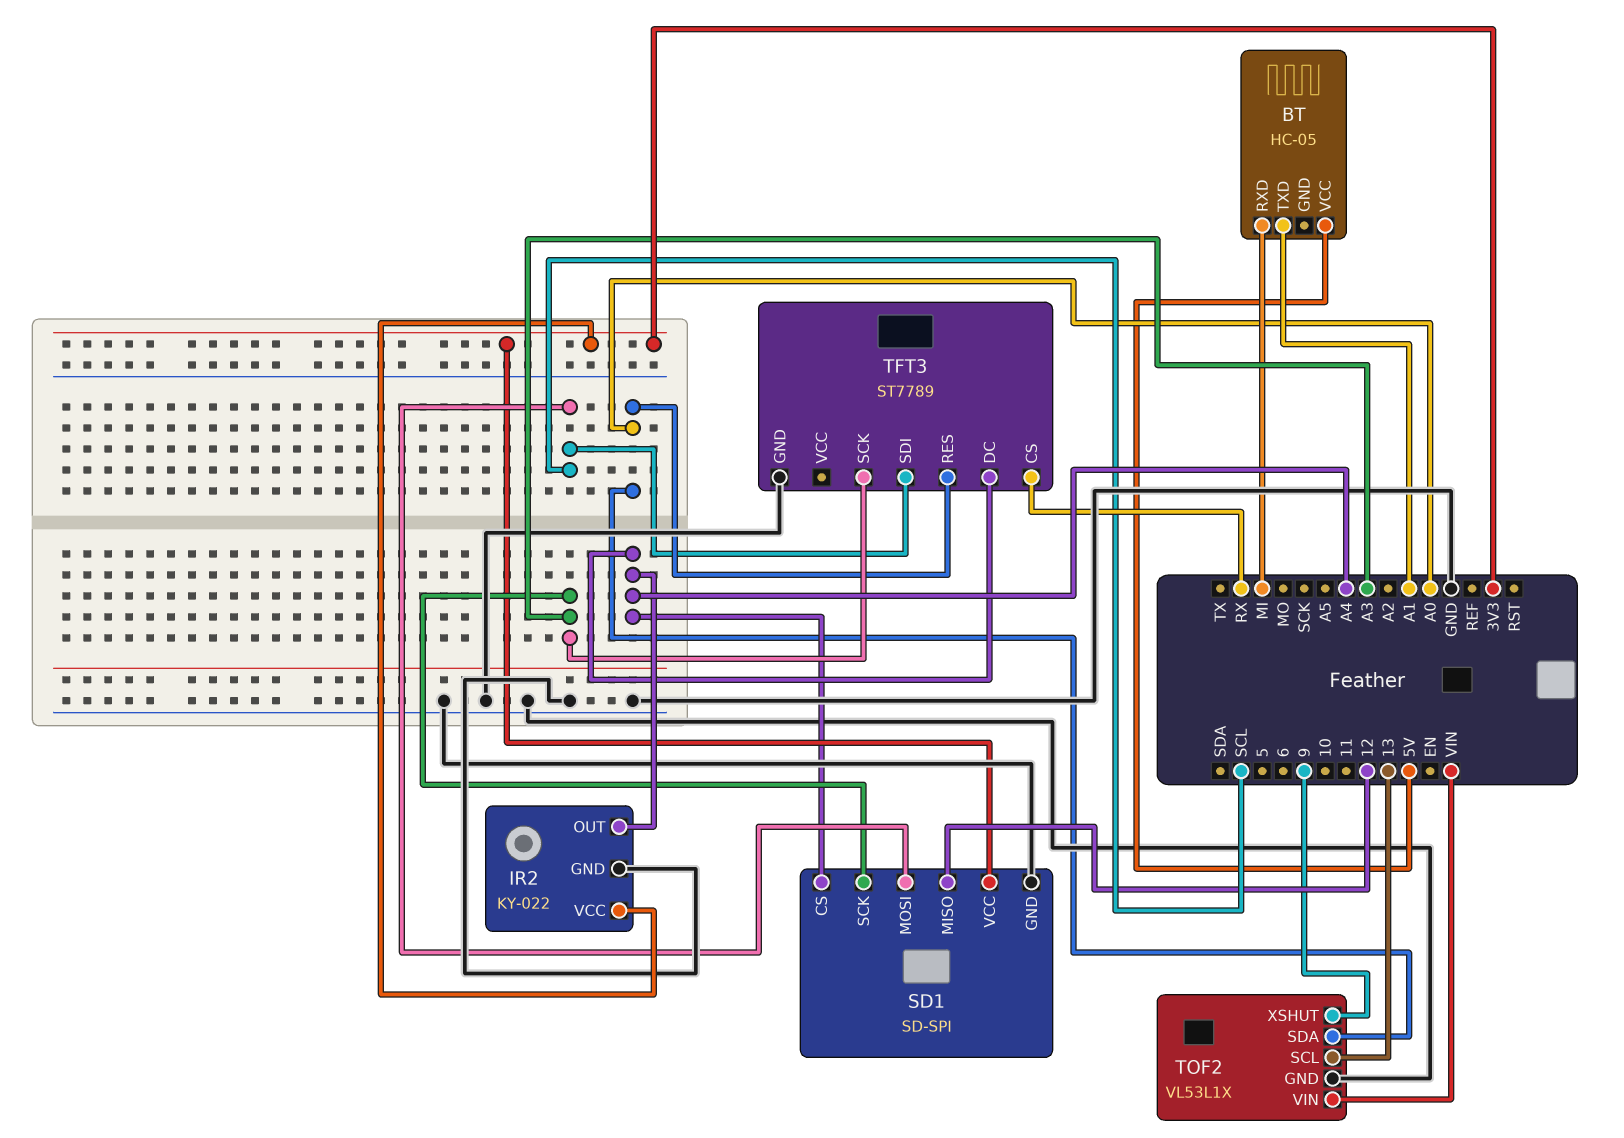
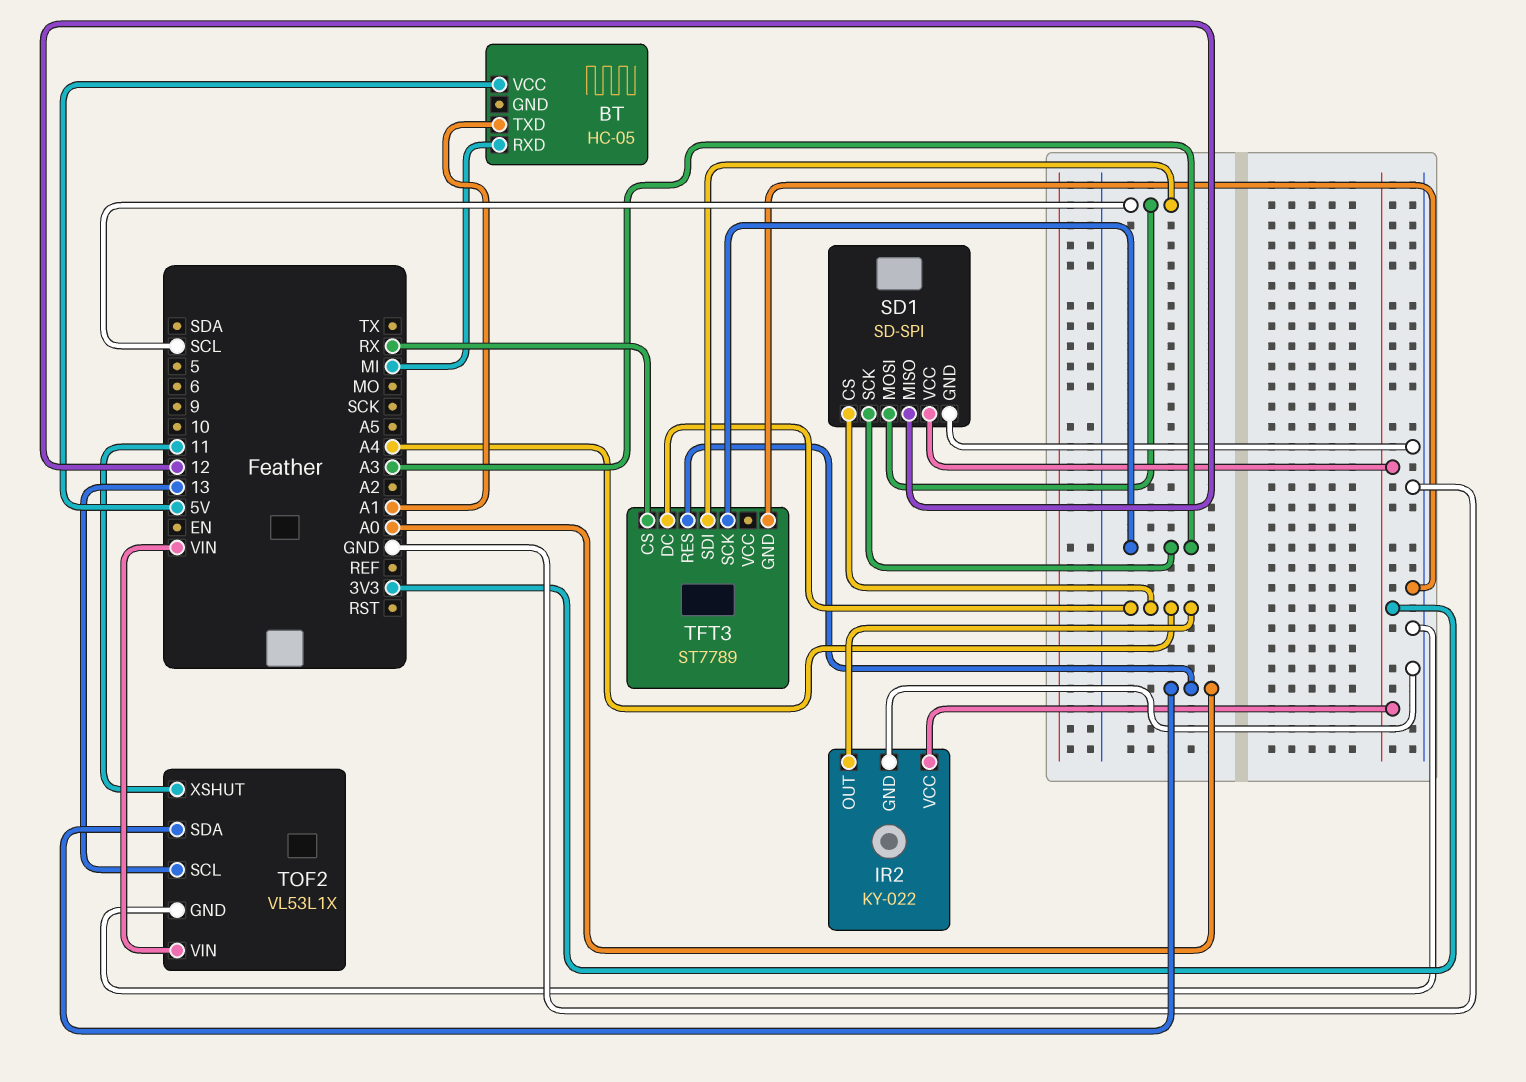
TOF2 pin XSHUT: 9 -> 11

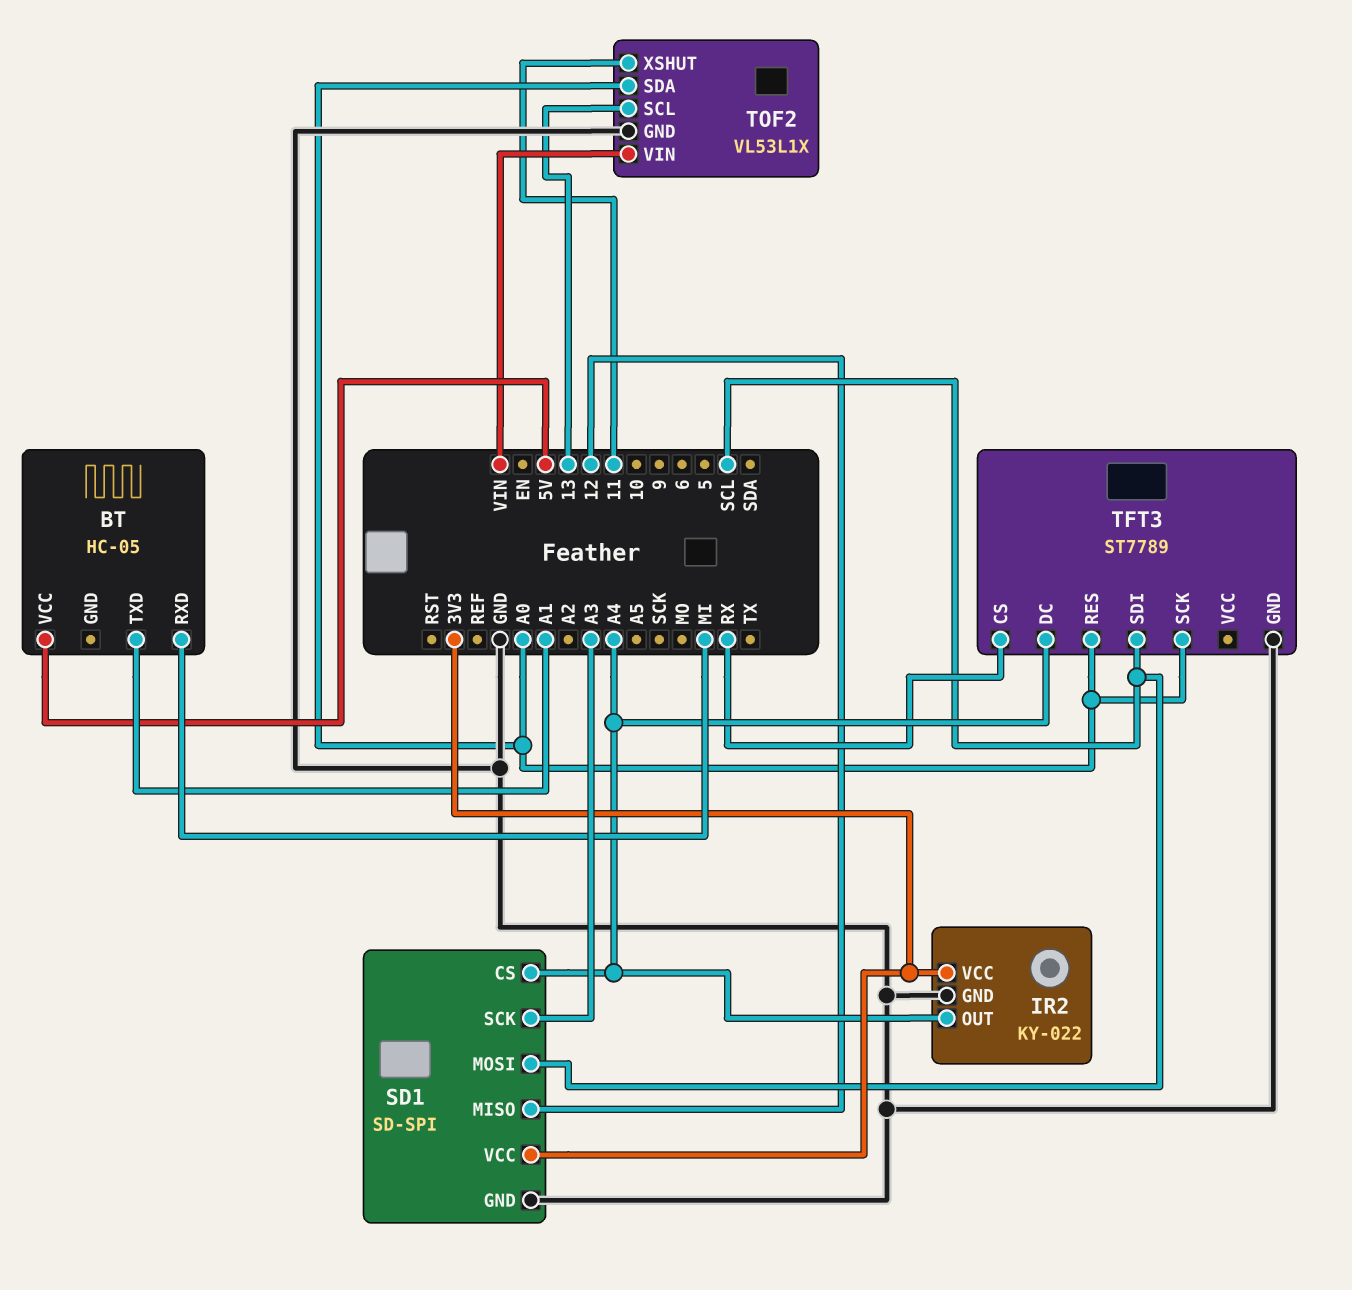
TFT3 pin SCK: A3 -> A0

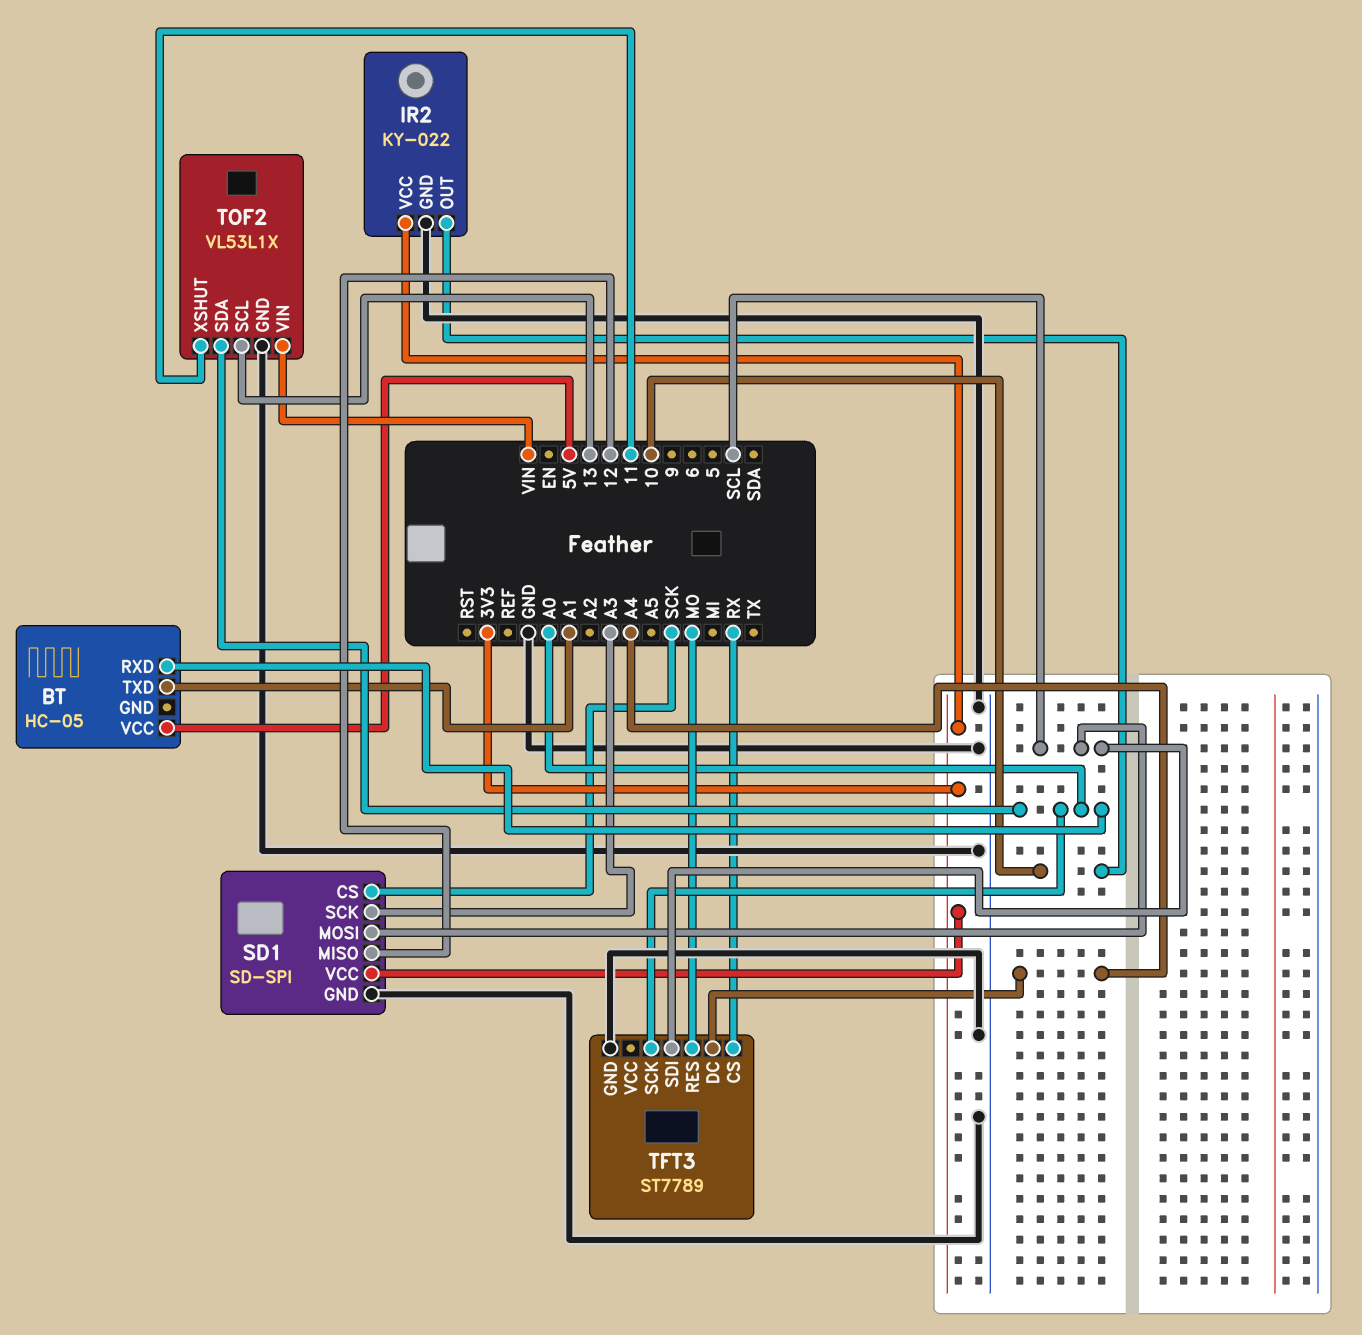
BT pin RXD: MI -> A0
IR2 pin OUT: A4 -> 10
SD1 pin CS: A4 -> SCK
TFT3 pin RES: A0 -> MO

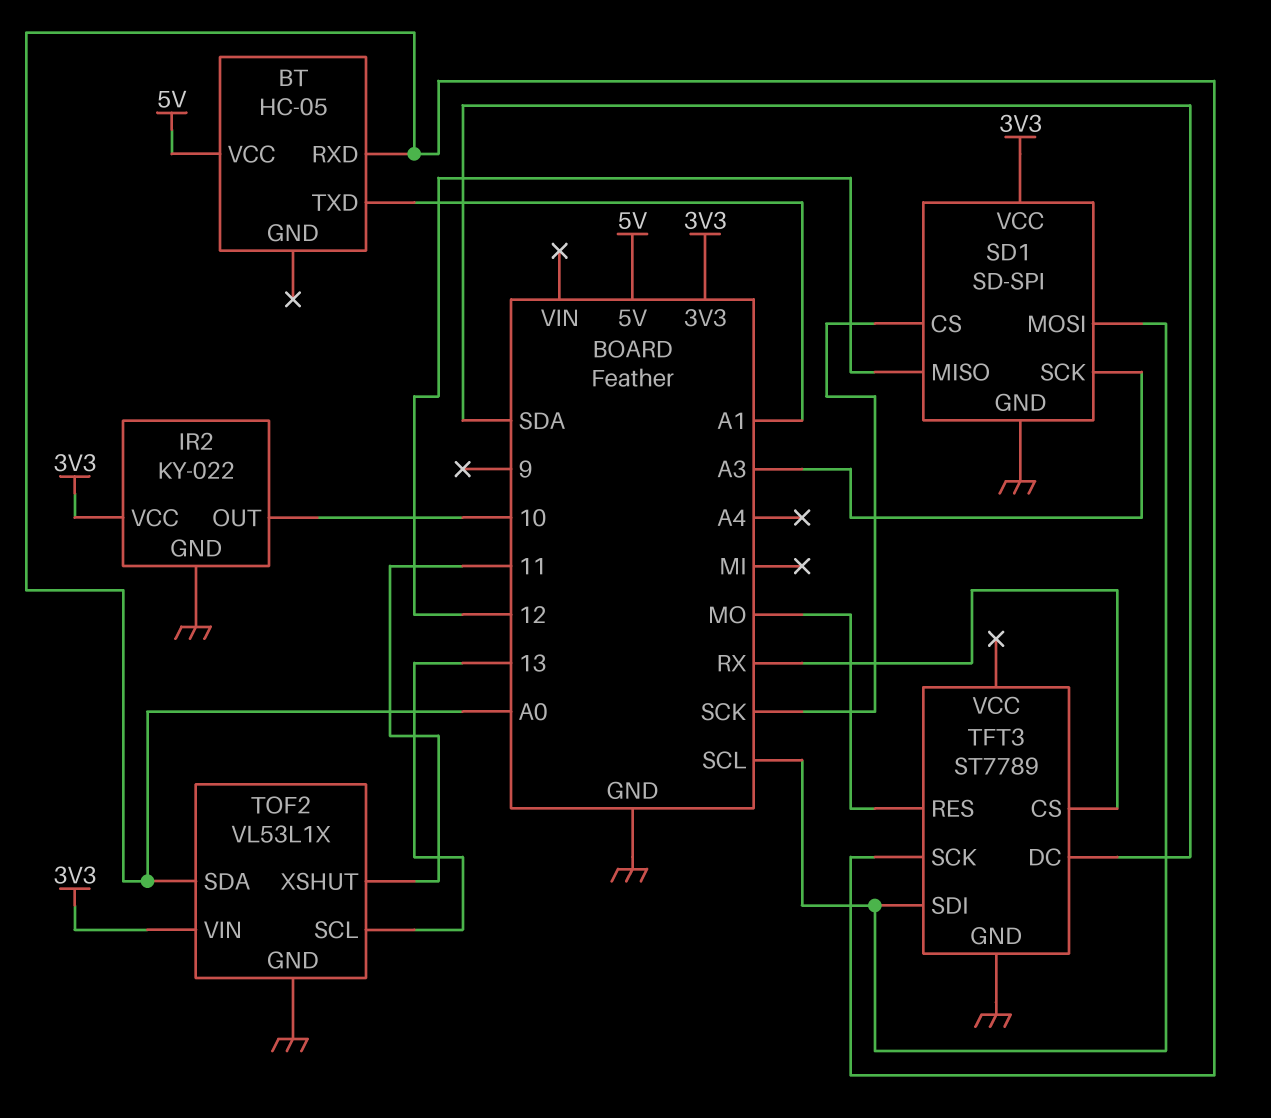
TFT3 pin DC: A4 -> SDA
TOF2 pin VIN: VIN -> 3V3

